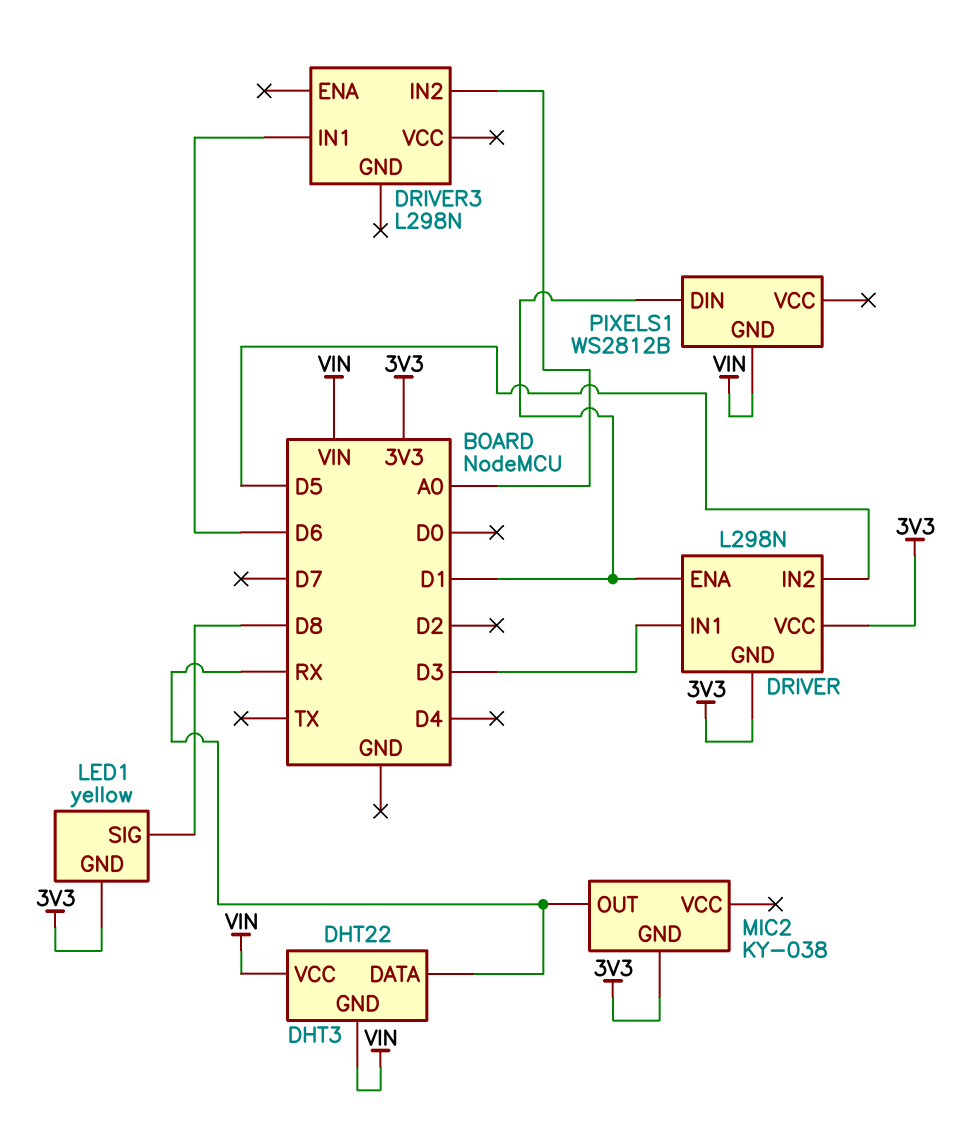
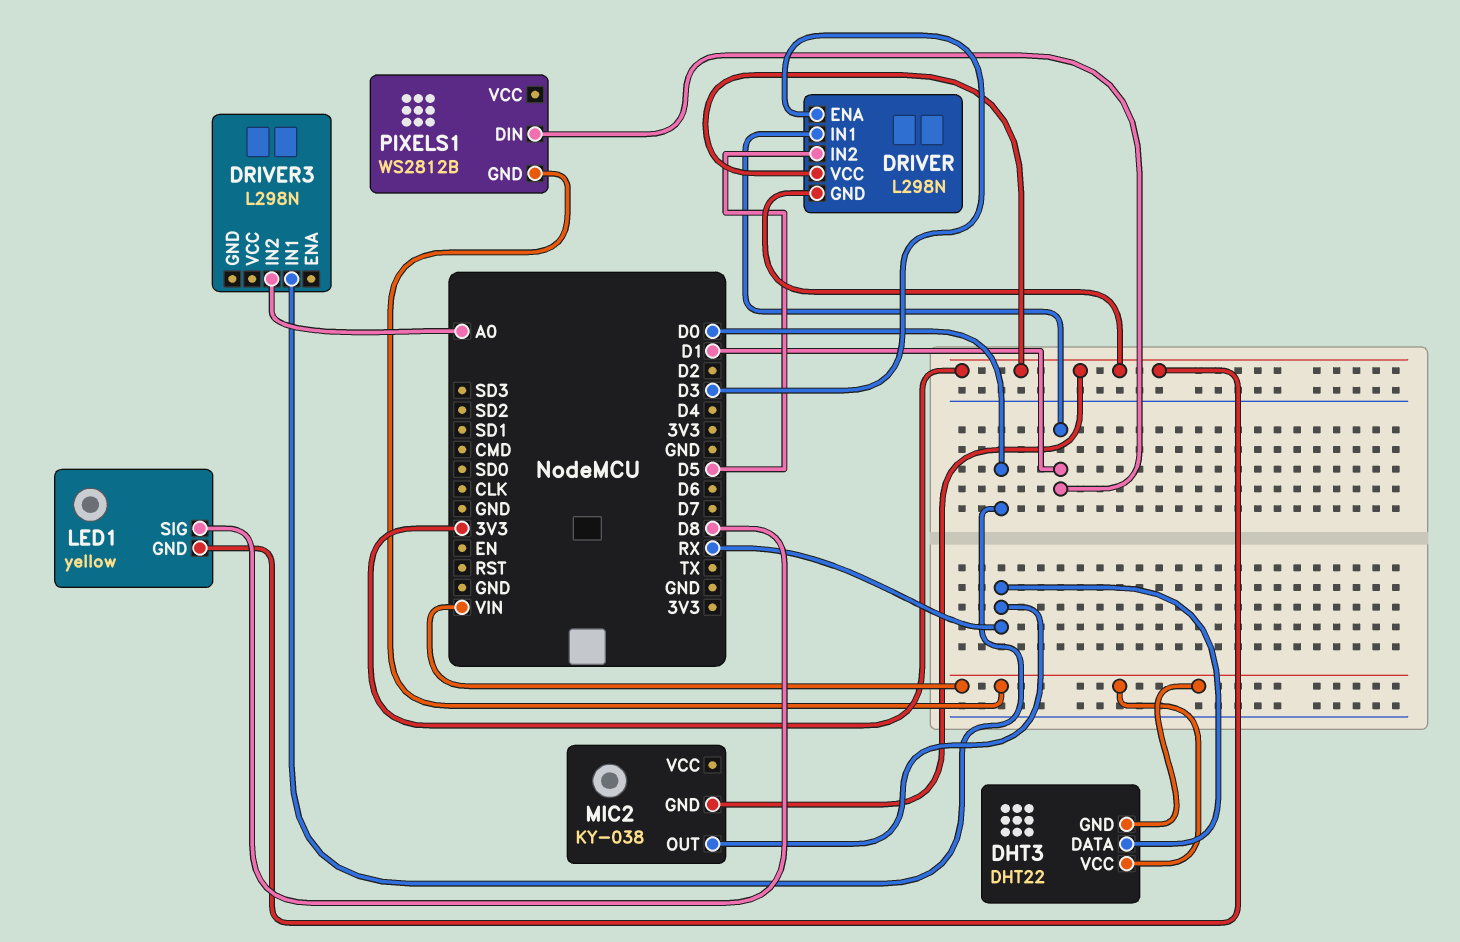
DRIVER pin ENA: D1 -> D3
DRIVER pin IN1: D3 -> D1
DRIVER3 pin IN1: D6 -> D0

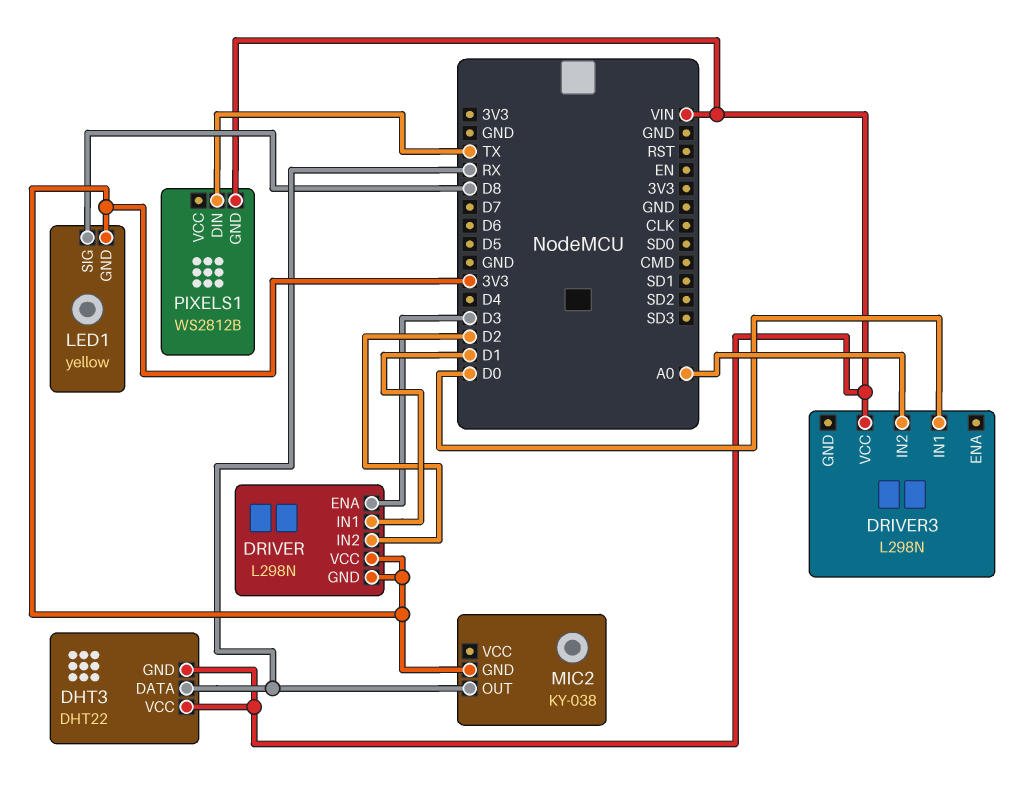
DRIVER pin IN2: D5 -> D2
DRIVER3 pin VCC: none -> VIN
PIXELS1 pin DIN: D1 -> TX

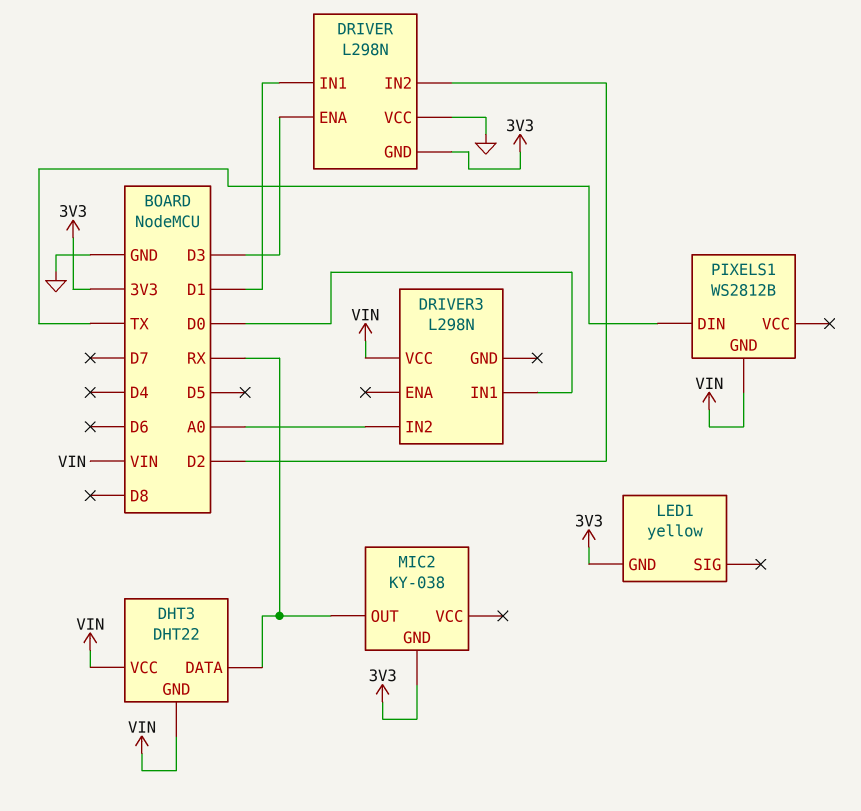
DRIVER pin VCC: 3V3 -> GND
LED1 pin SIG: D8 -> none

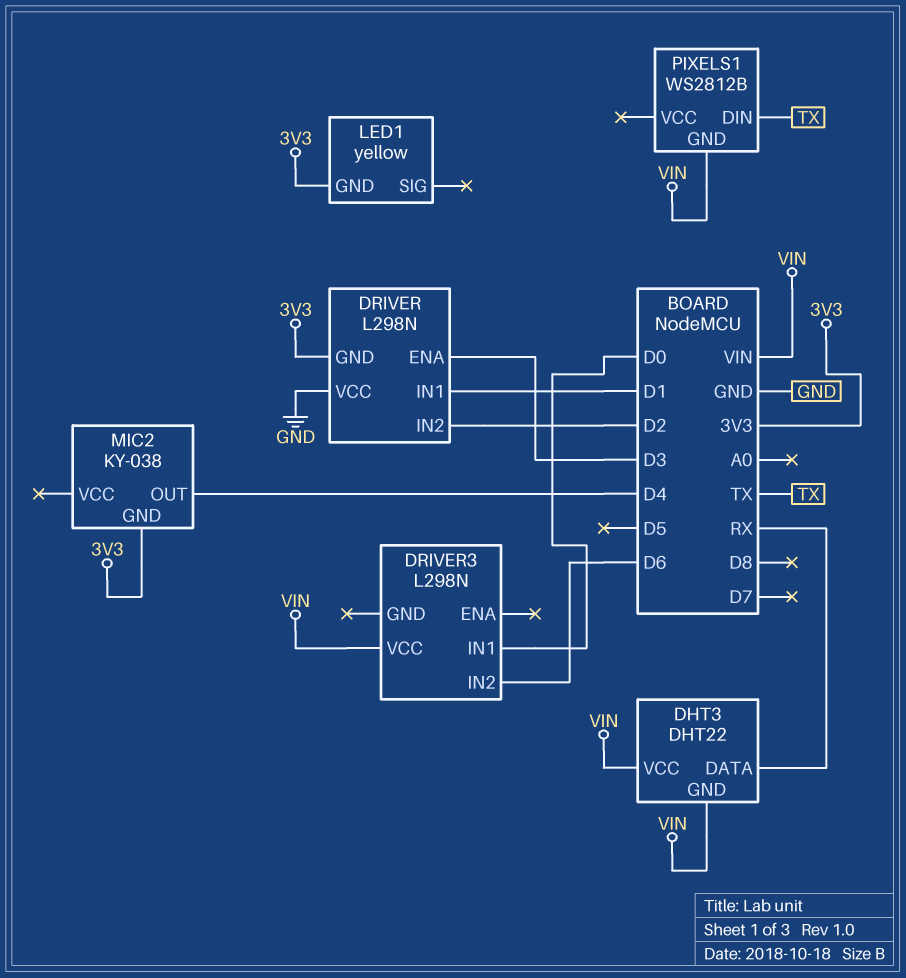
DRIVER3 pin IN2: A0 -> D6
MIC2 pin OUT: RX -> D4

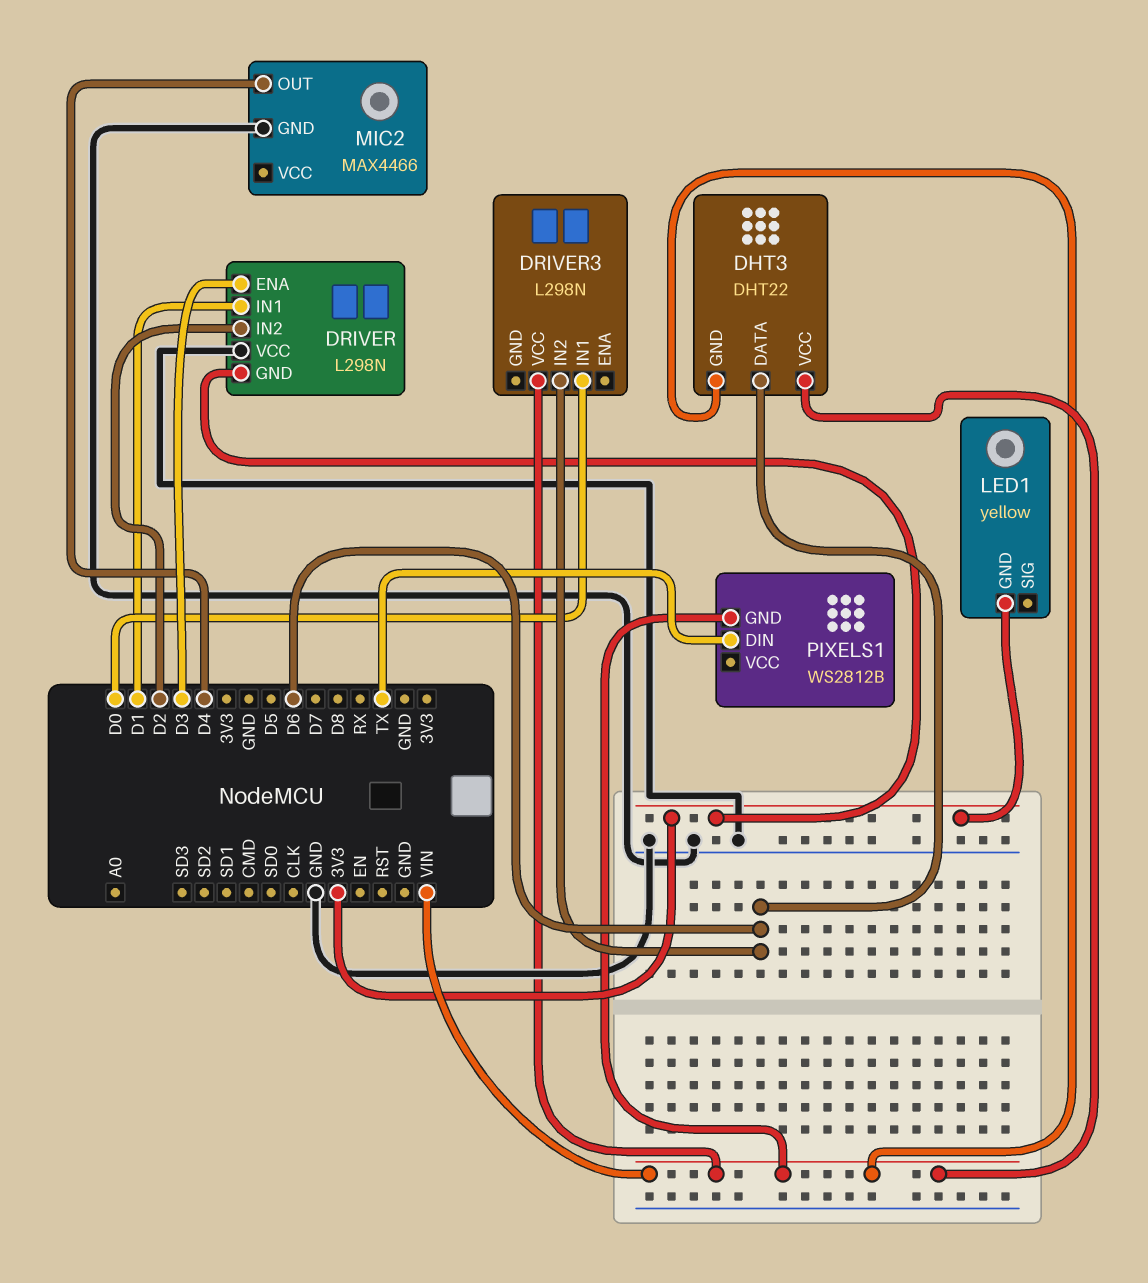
DHT3 pin DATA: RX -> D6
MIC2: KY-038 -> MAX4466
MIC2 pin GND: 3V3 -> GND

